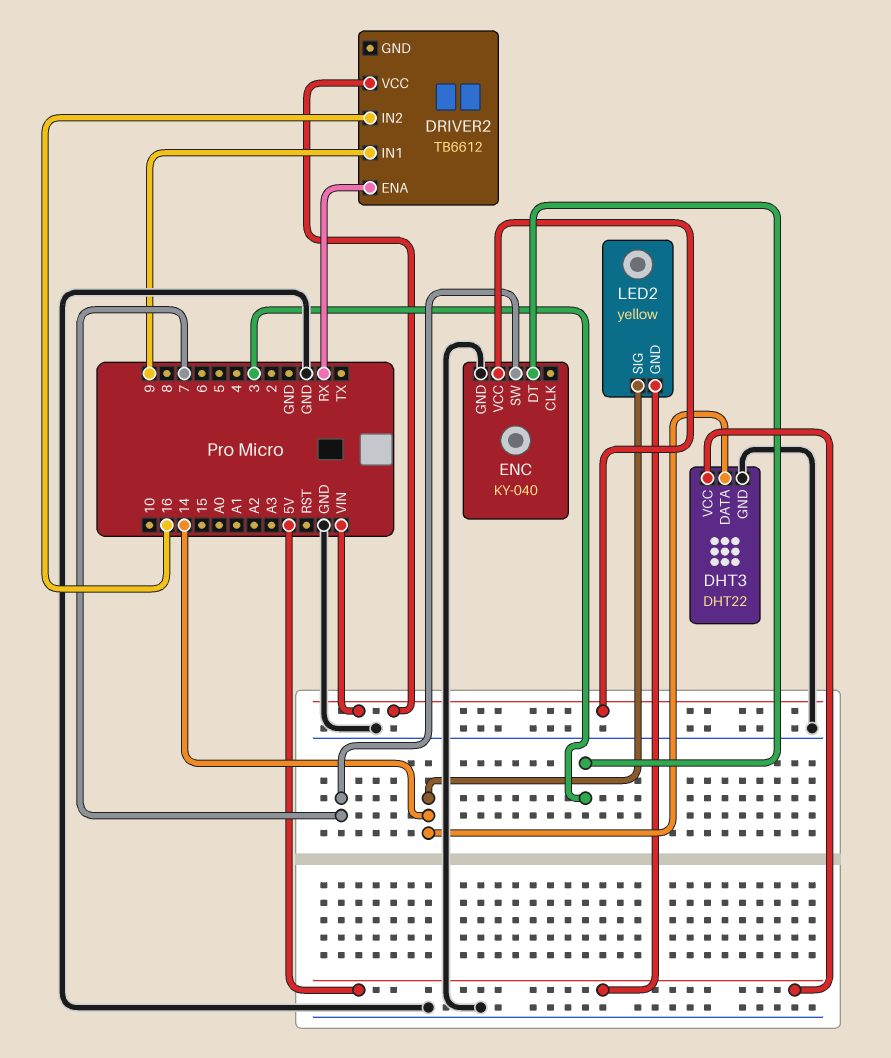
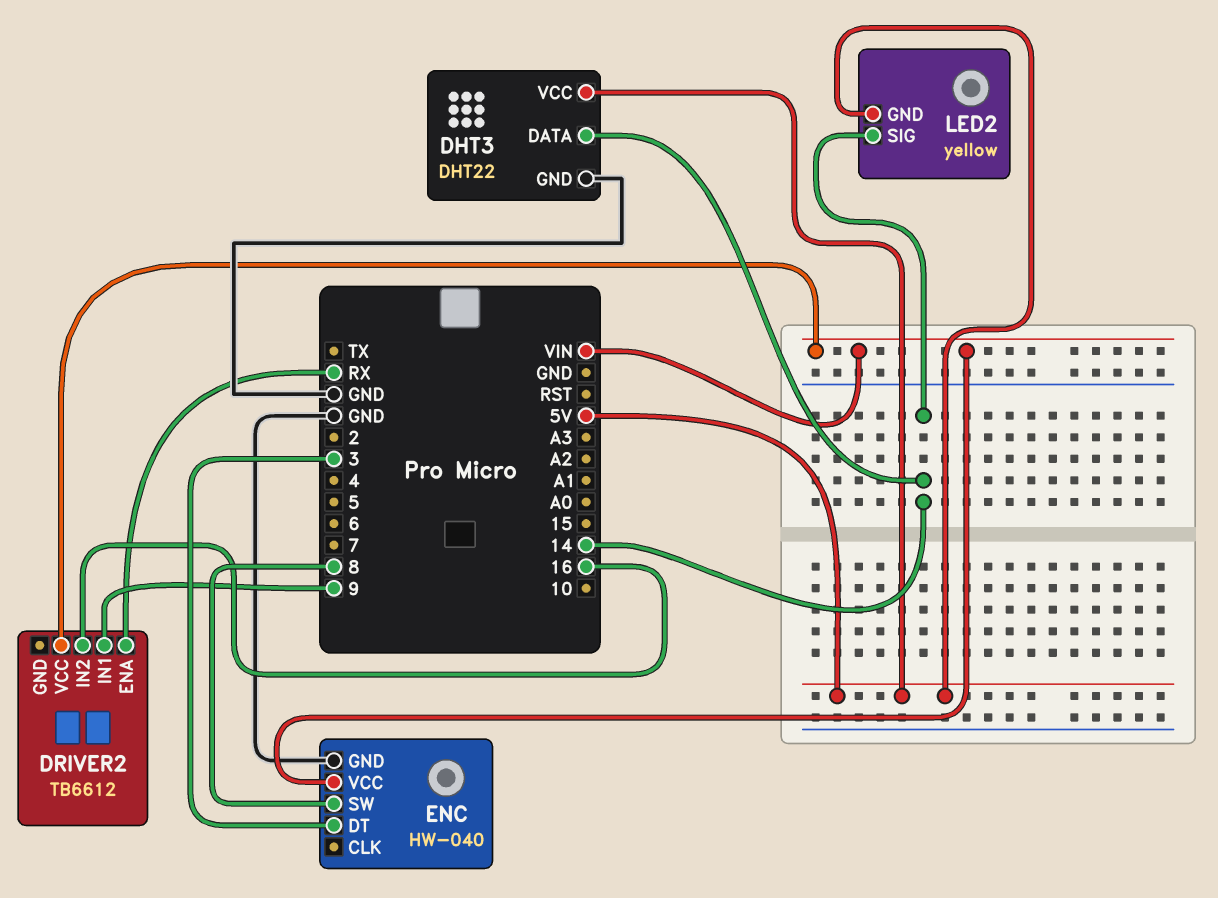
ENC: KY-040 -> HW-040
ENC pin SW: 7 -> 8

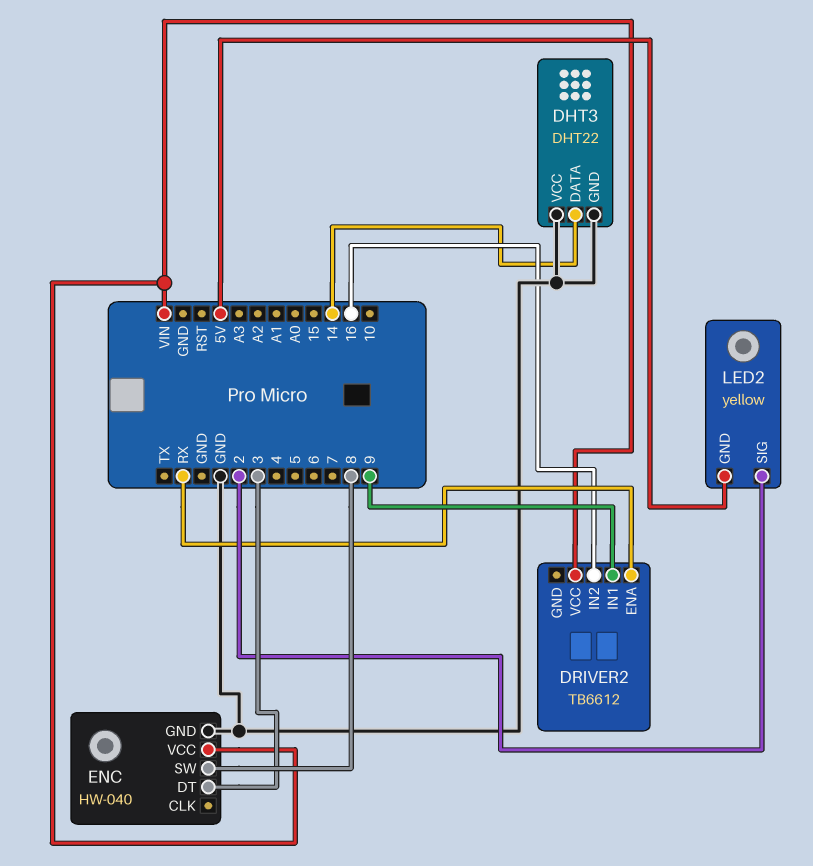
DHT3 pin VCC: 5V -> GND
LED2 pin SIG: 14 -> 2

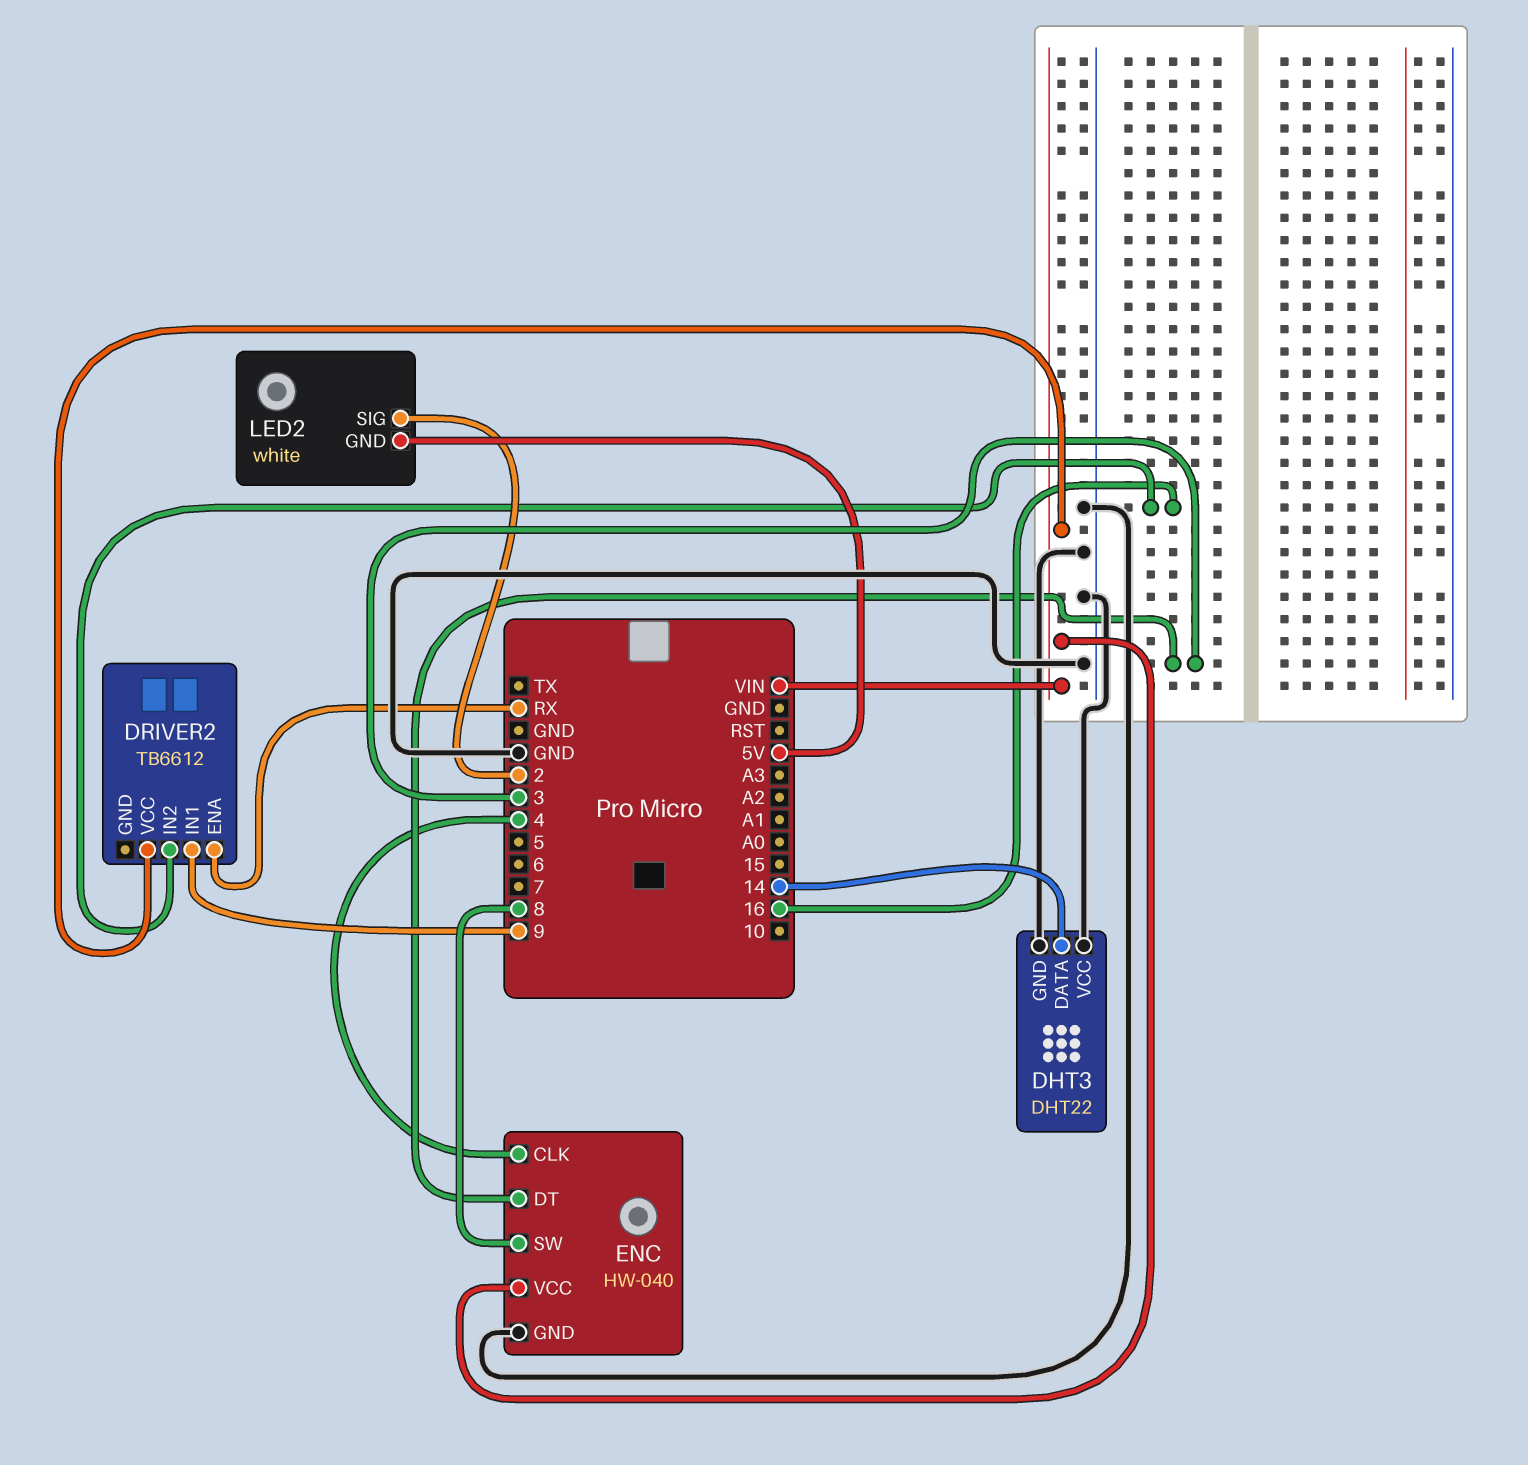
ENC pin CLK: none -> 4
LED2: yellow -> white

